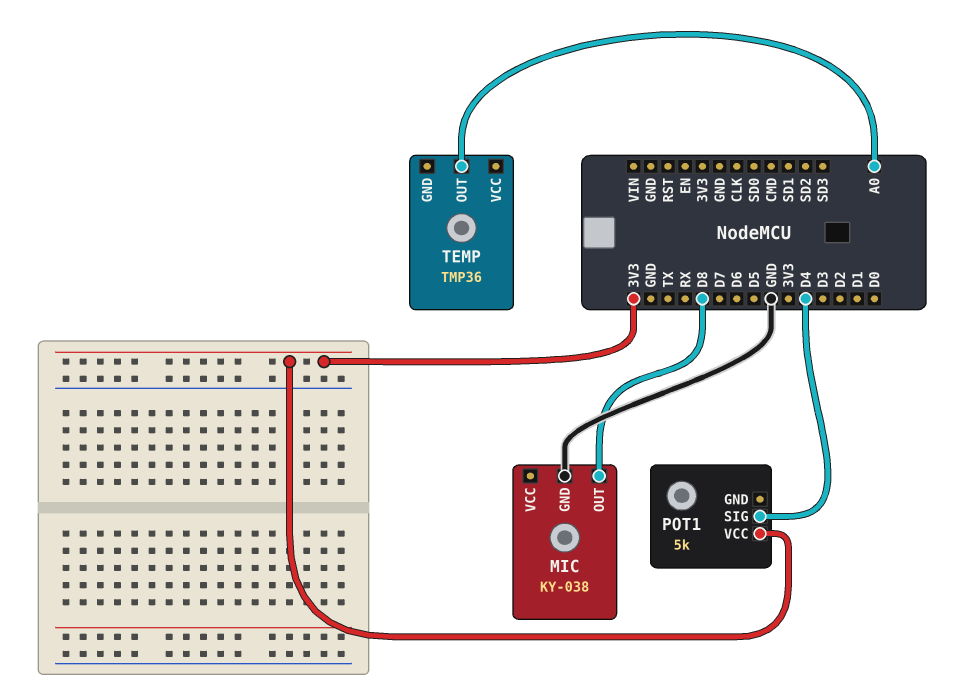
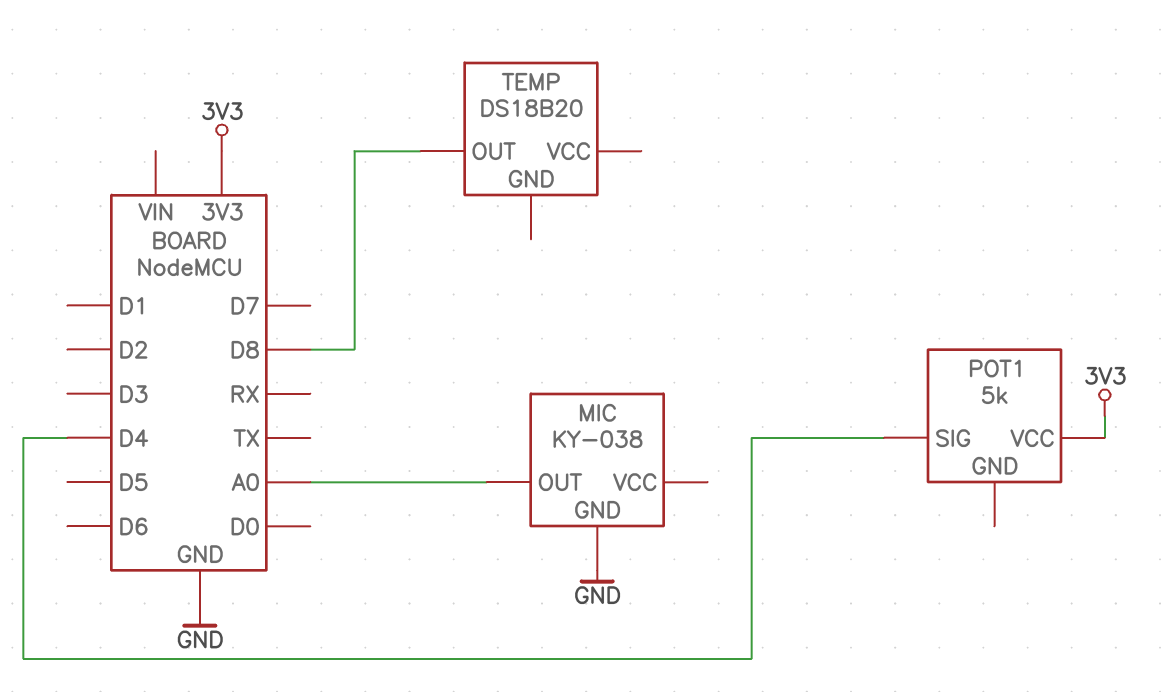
MIC pin OUT: D8 -> A0
TEMP: TMP36 -> DS18B20
TEMP pin OUT: A0 -> D8

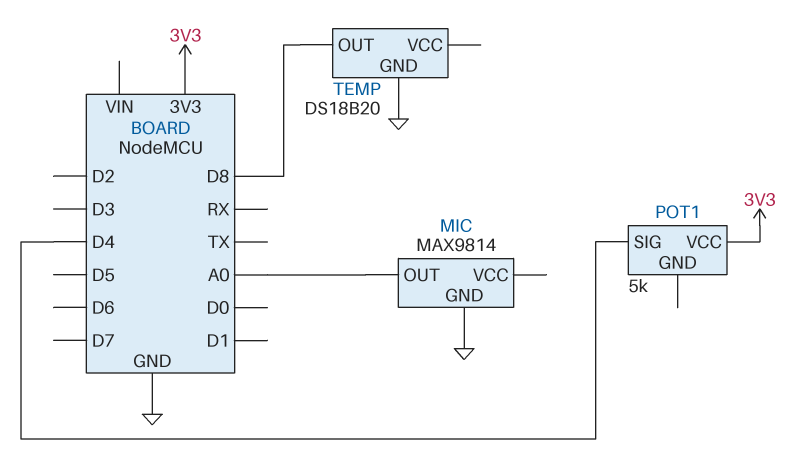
MIC: KY-038 -> MAX9814
TEMP pin GND: none -> GND

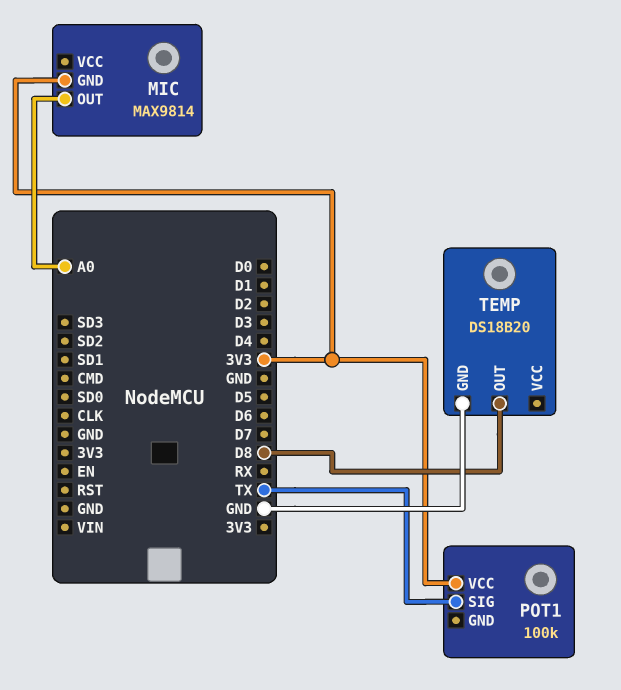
MIC pin GND: GND -> 3V3
POT1: 5k -> 100k
POT1 pin SIG: D4 -> TX

